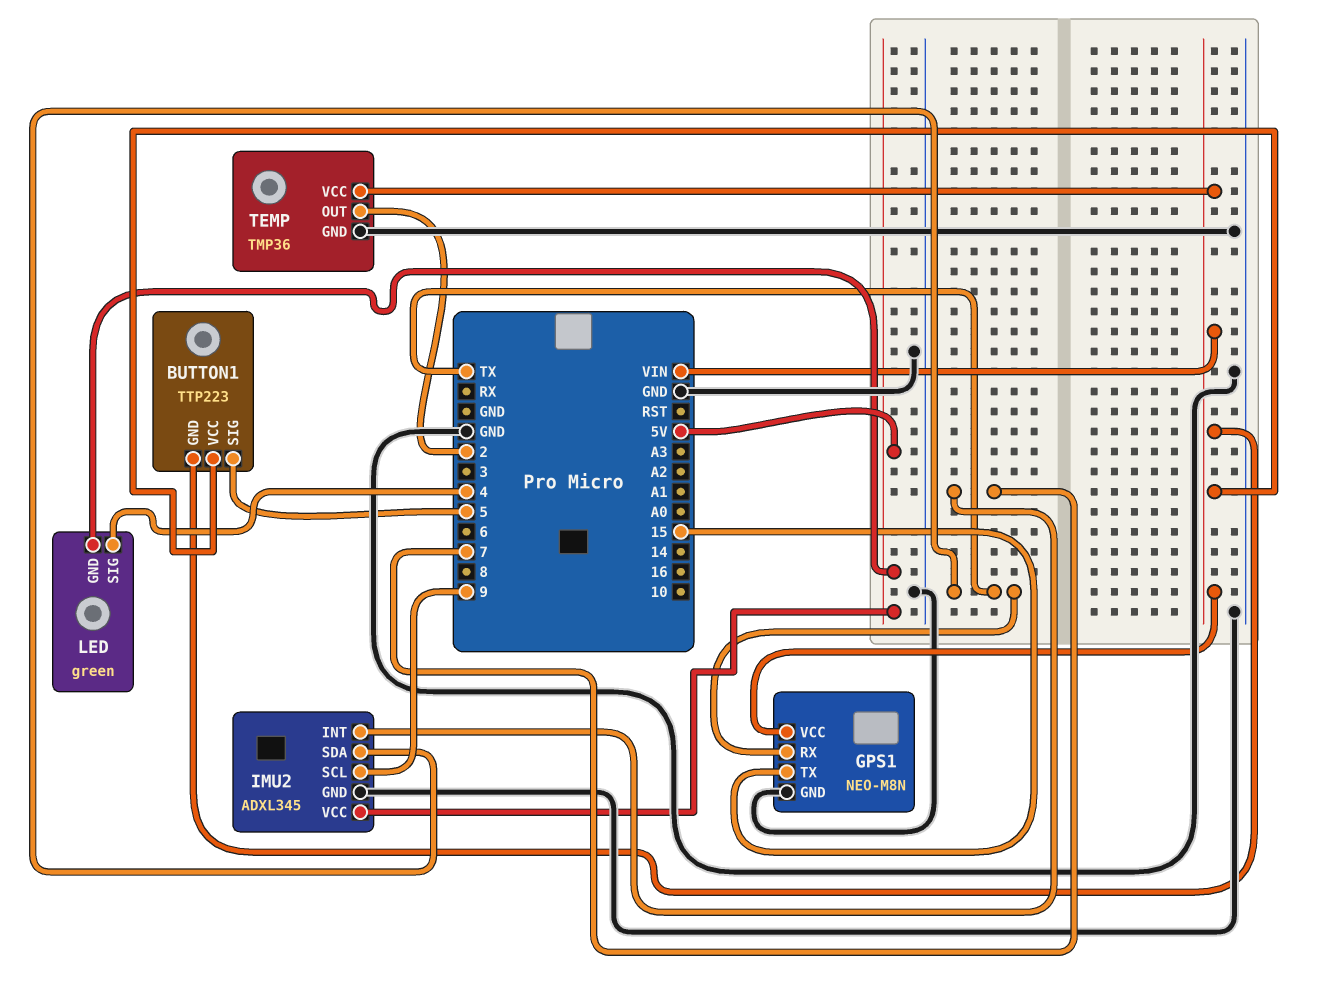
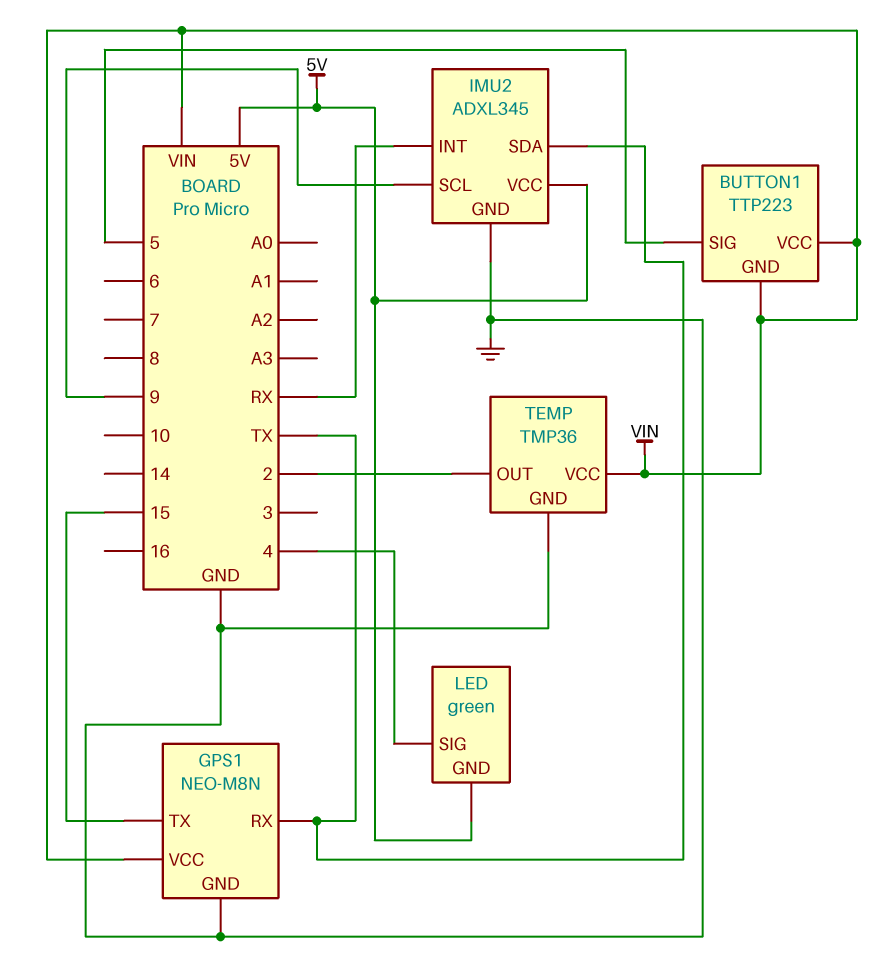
IMU2 pin INT: 7 -> RX

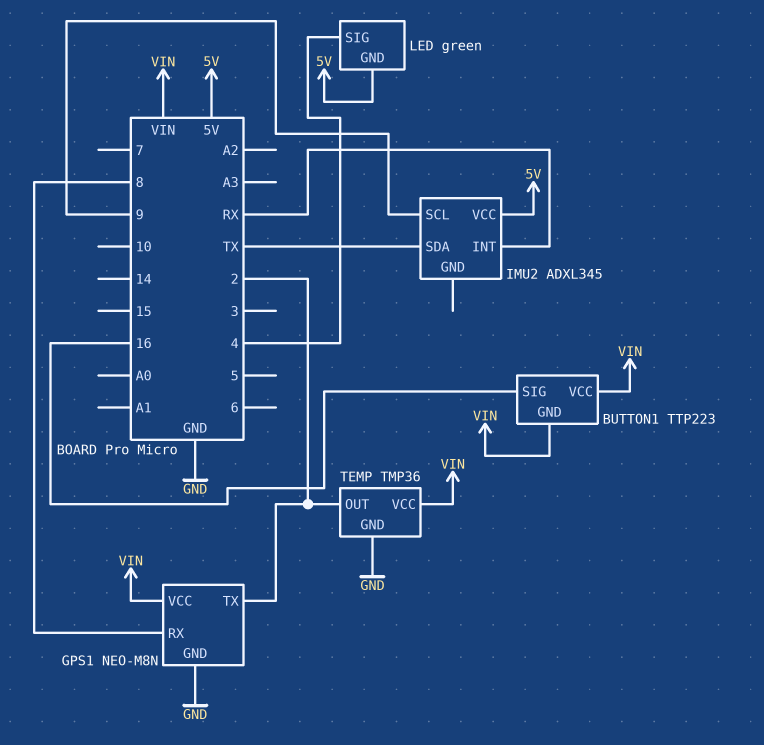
BUTTON1 pin SIG: 5 -> 16
GPS1 pin RX: TX -> 8
GPS1 pin TX: 15 -> 2
IMU2 pin GND: GND -> none

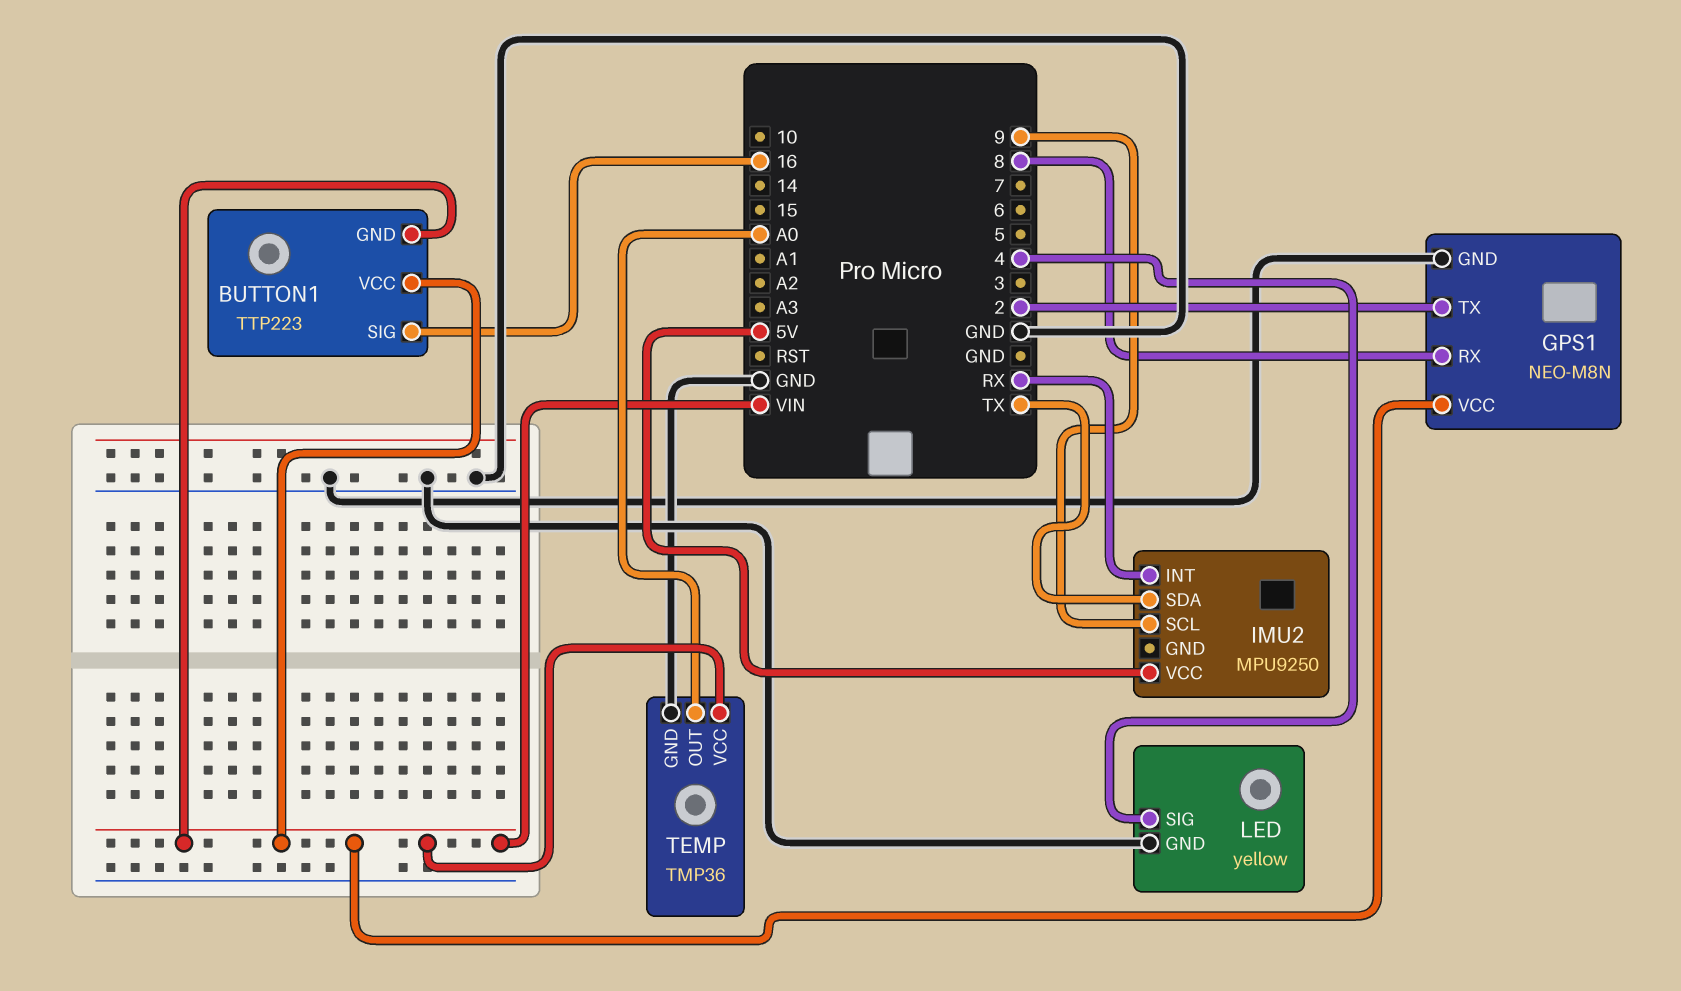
IMU2: ADXL345 -> MPU9250
LED: green -> yellow
LED pin GND: 5V -> GND
TEMP pin OUT: 2 -> A0

